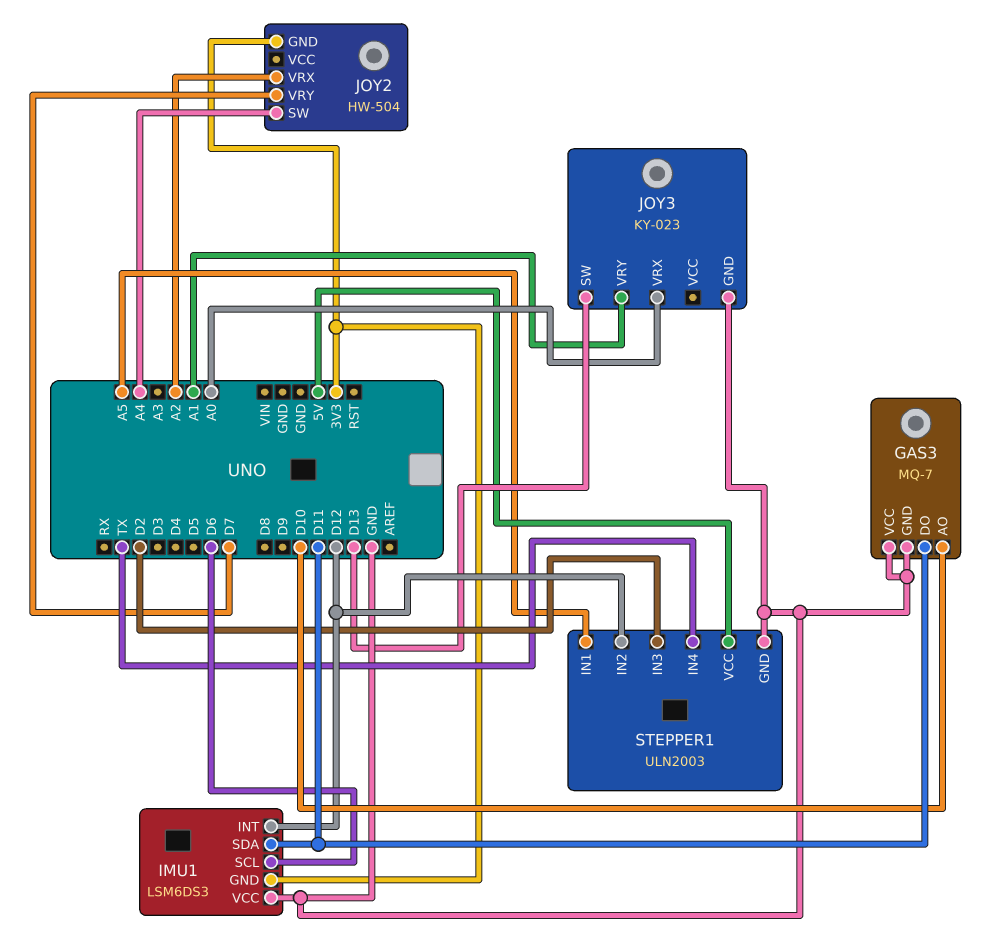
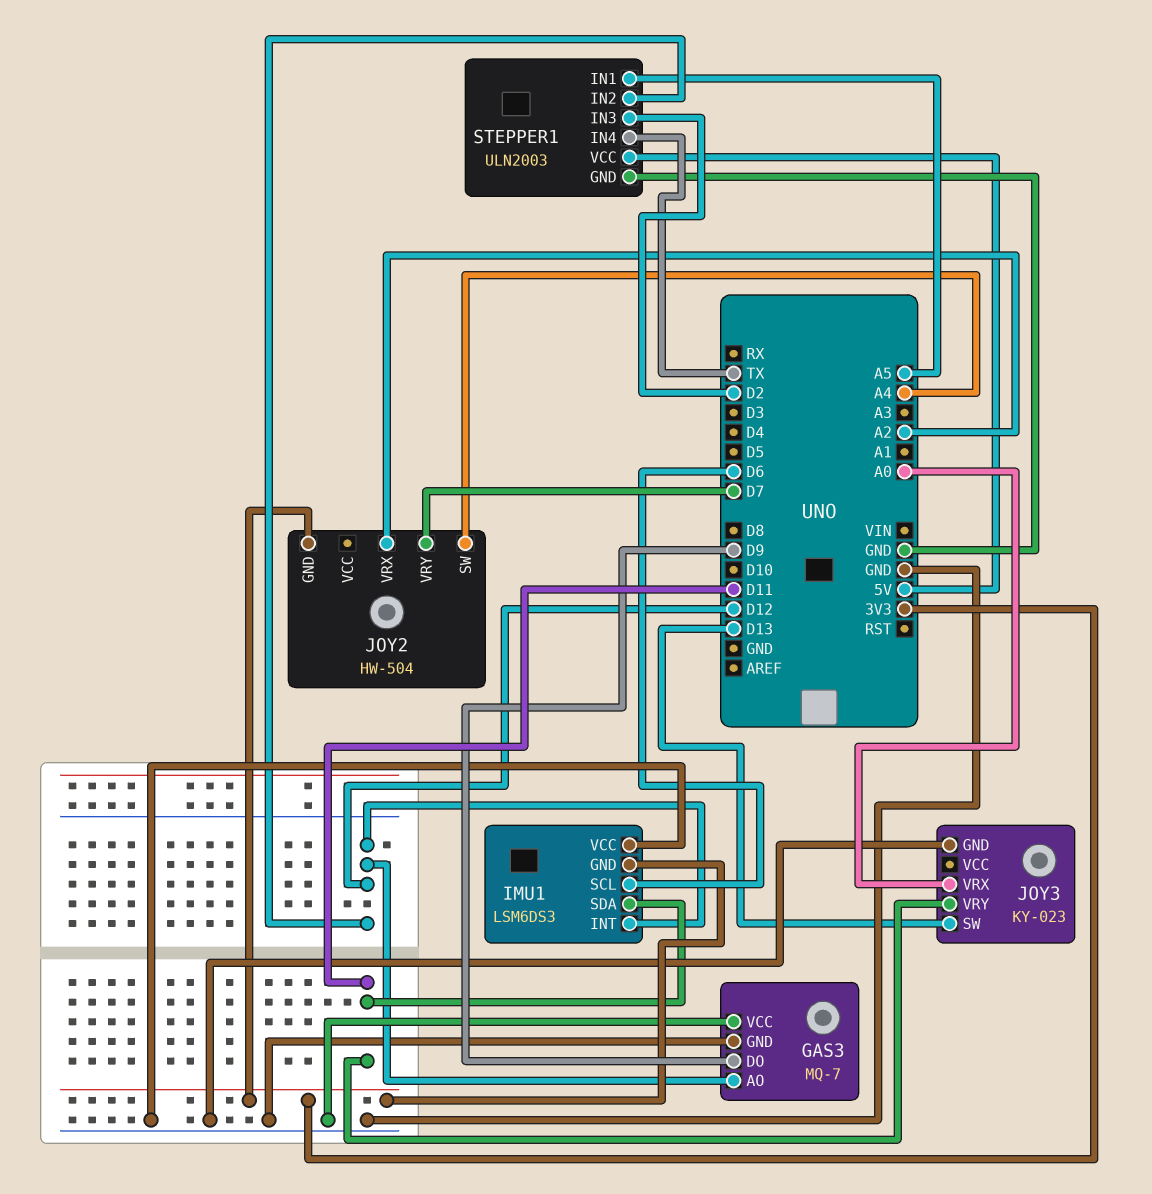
GAS3 pin AO: D10 -> D12
GAS3 pin DO: D11 -> D9
JOY3 pin VRY: A1 -> D11

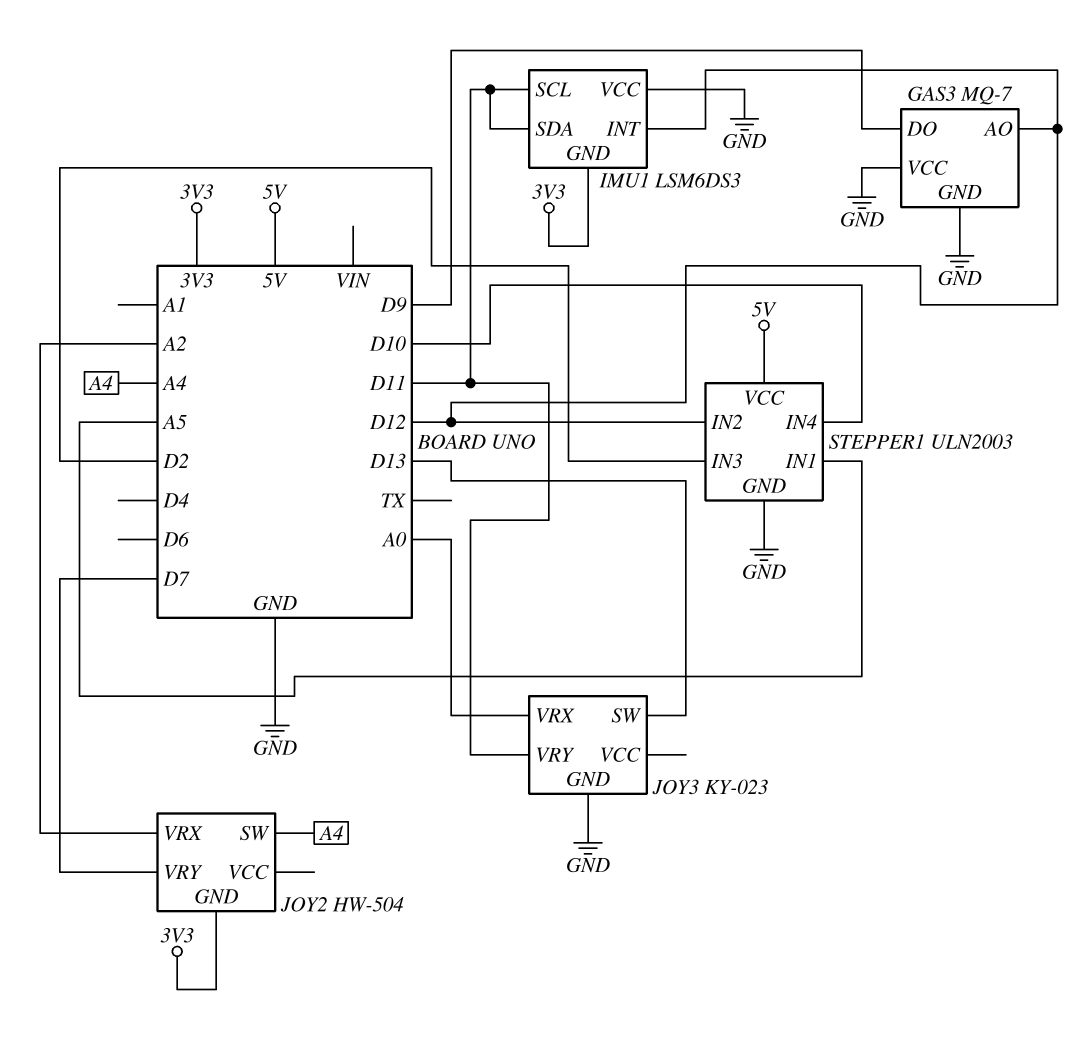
IMU1 pin SCL: D6 -> D11
STEPPER1 pin IN4: TX -> D10

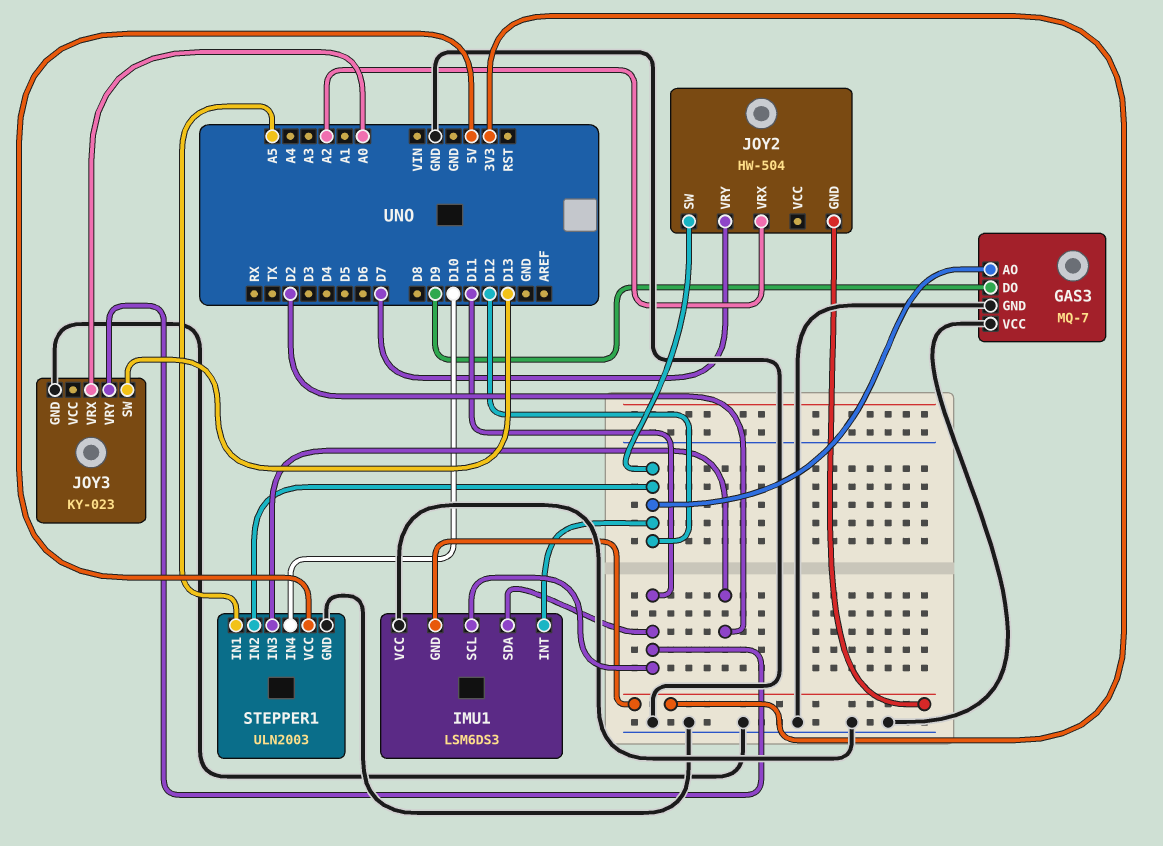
JOY2 pin SW: A4 -> D12

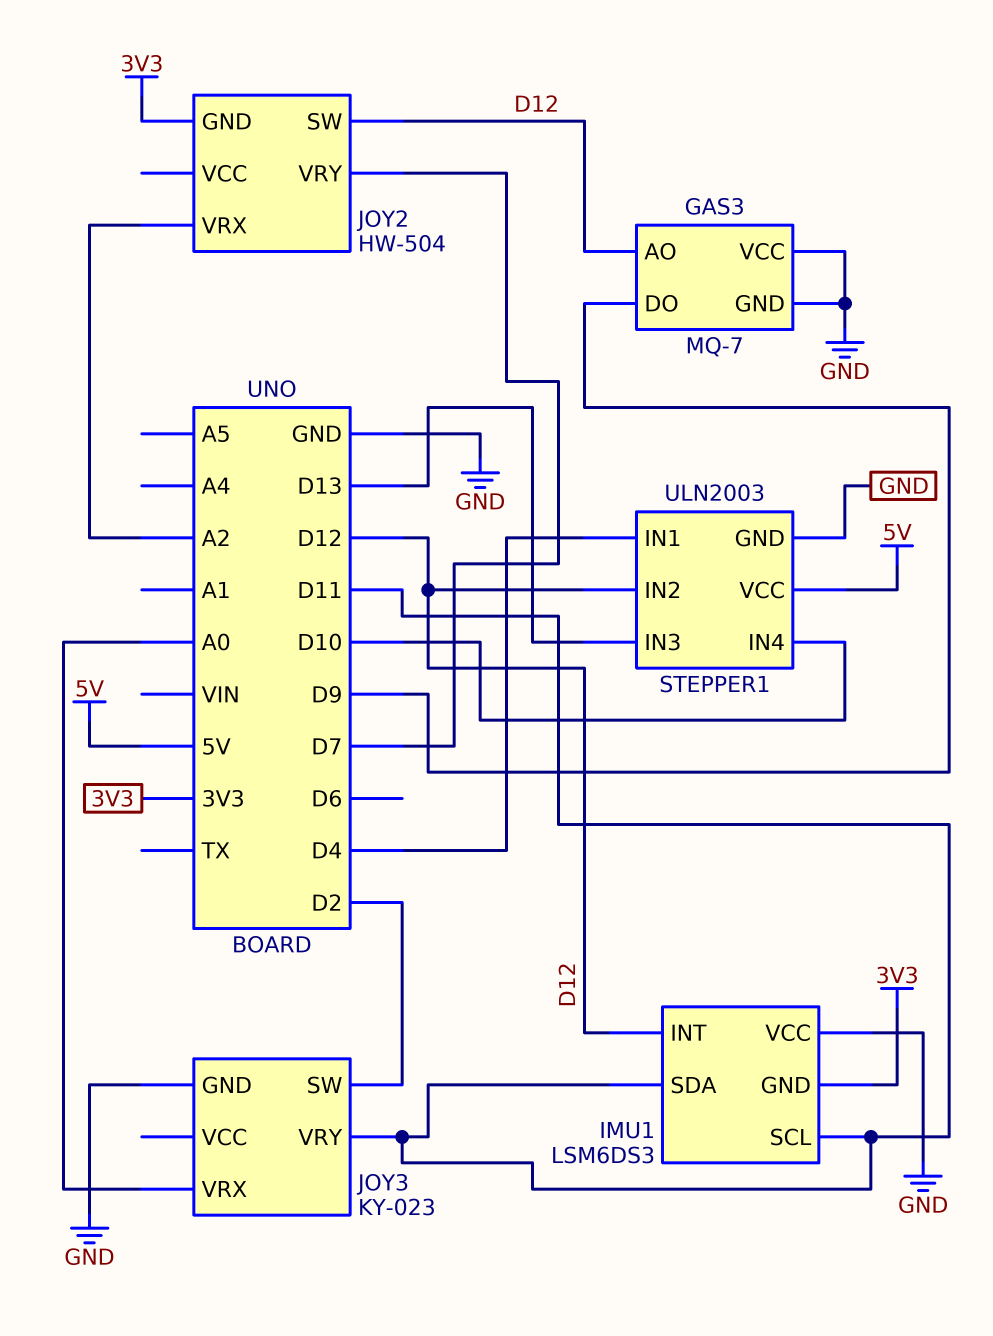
JOY3 pin SW: D13 -> D2
STEPPER1 pin IN1: A5 -> D4
STEPPER1 pin IN3: D2 -> D13

